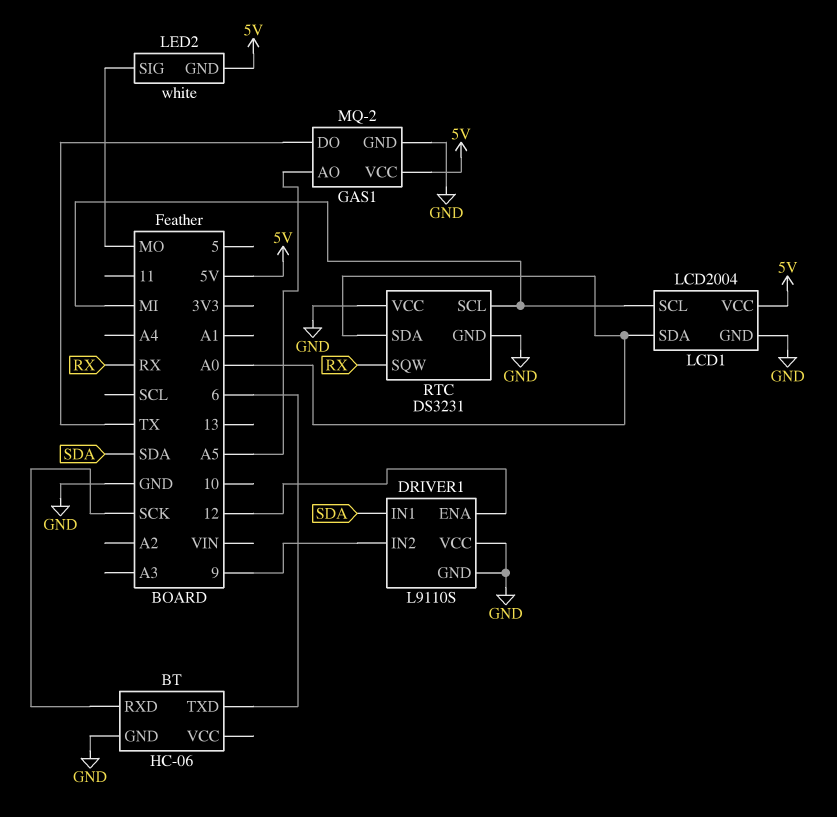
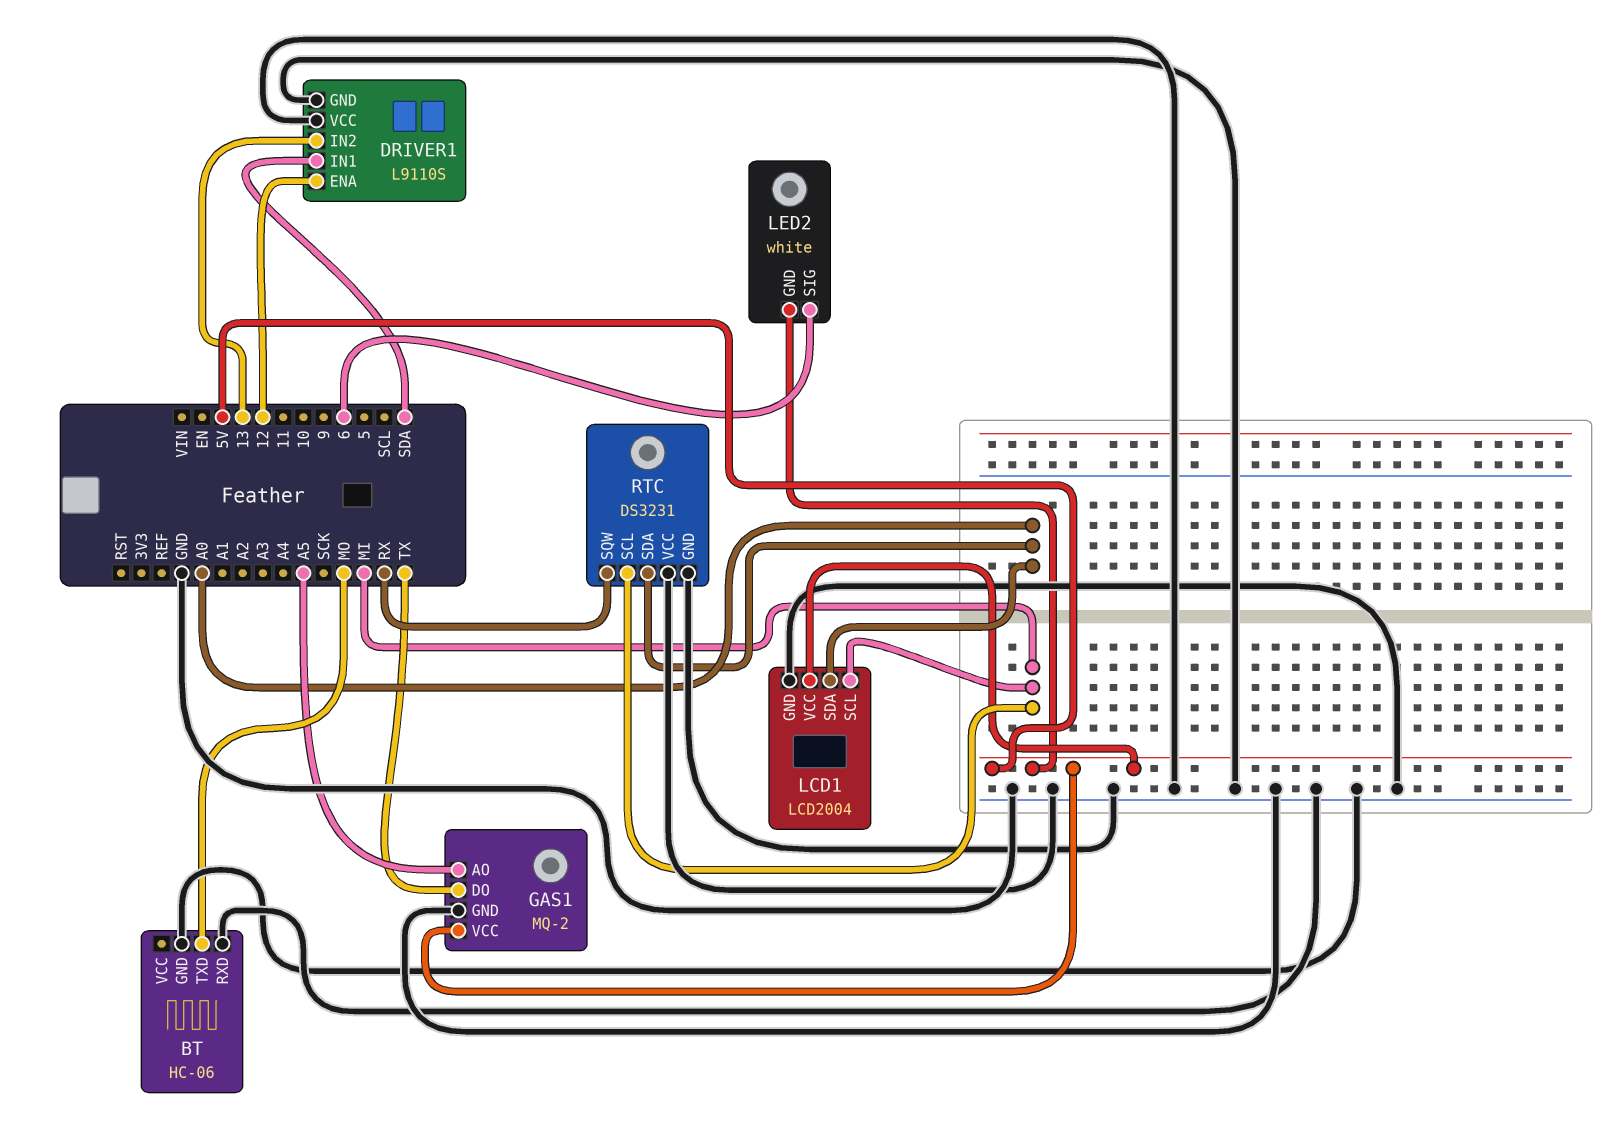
BT pin RXD: SCK -> GND
BT pin TXD: 6 -> MO
DRIVER1 pin IN2: 9 -> 13
LED2 pin SIG: MO -> 6

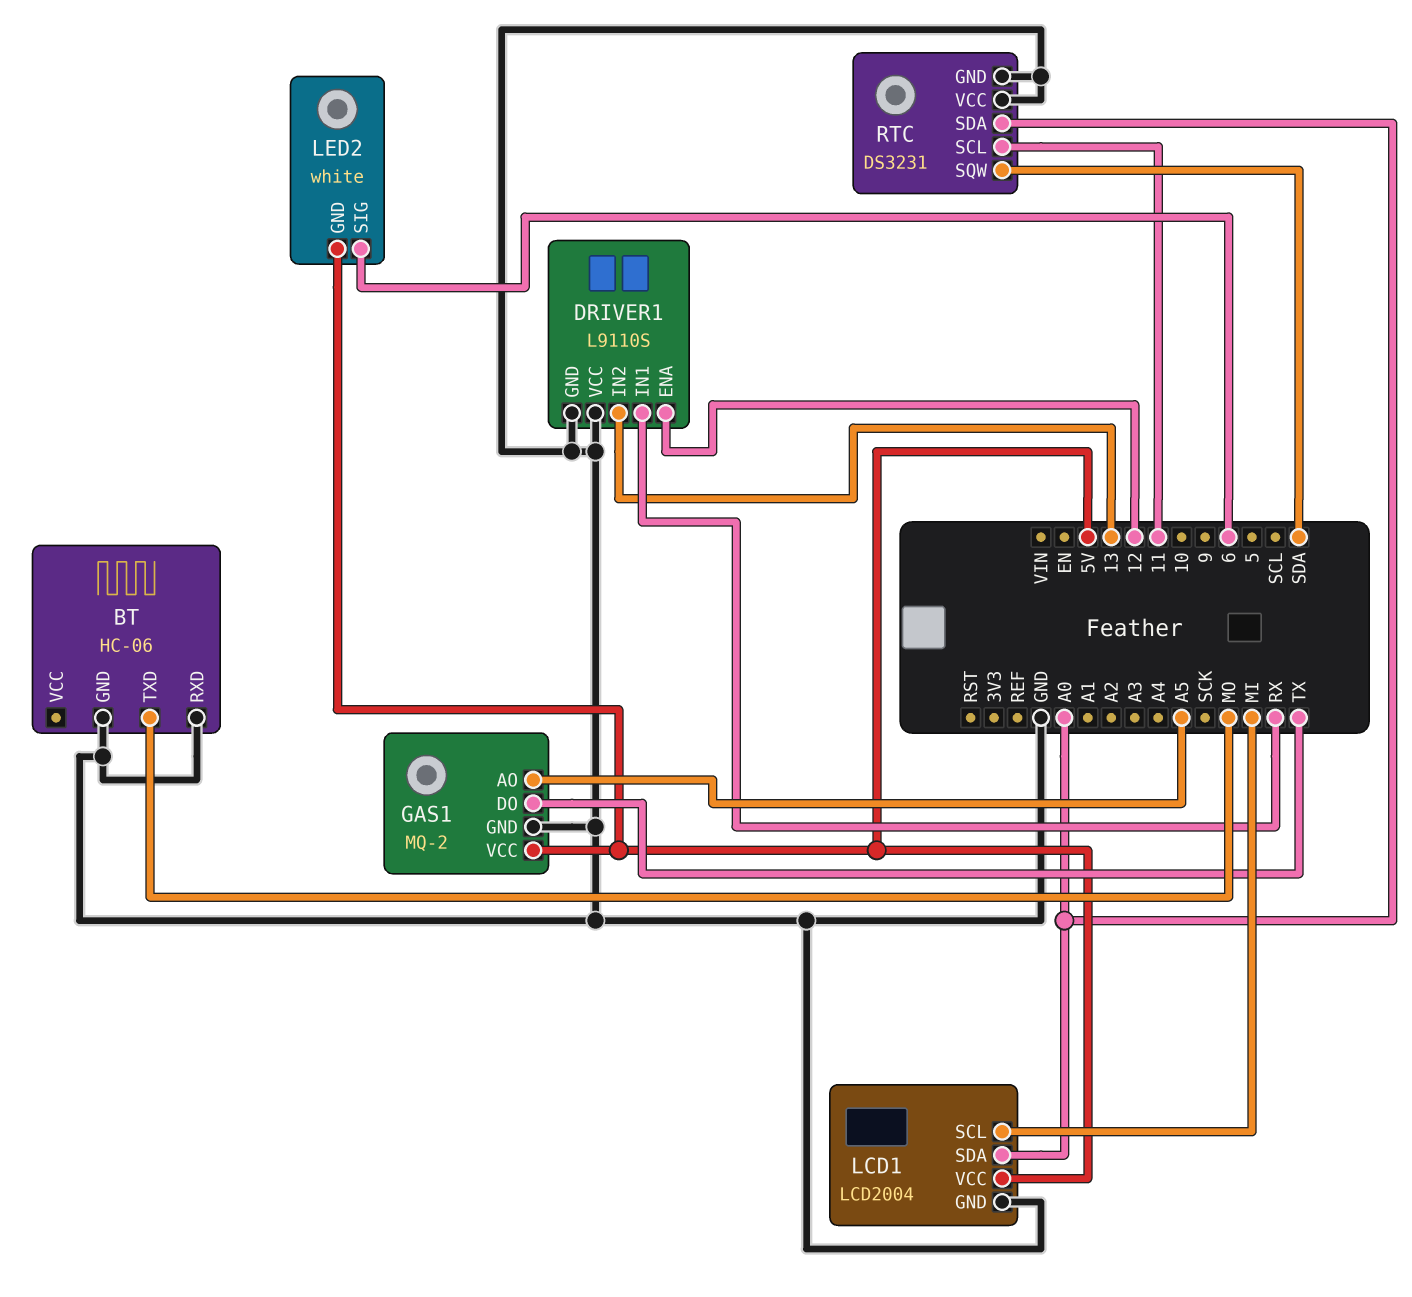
DRIVER1 pin IN1: SDA -> RX
RTC pin SCL: MI -> 11
RTC pin SQW: RX -> SDA

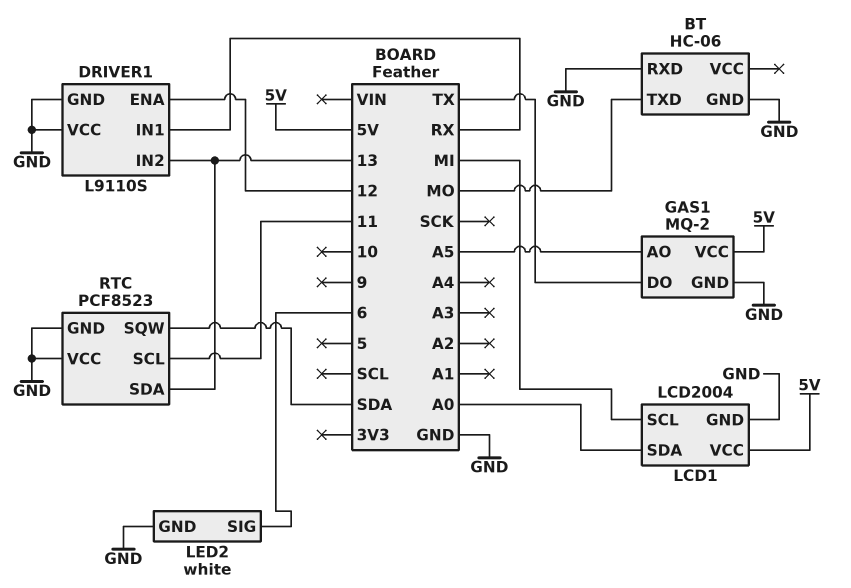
LED2 pin GND: 5V -> GND
RTC: DS3231 -> PCF8523
RTC pin SDA: A0 -> 13

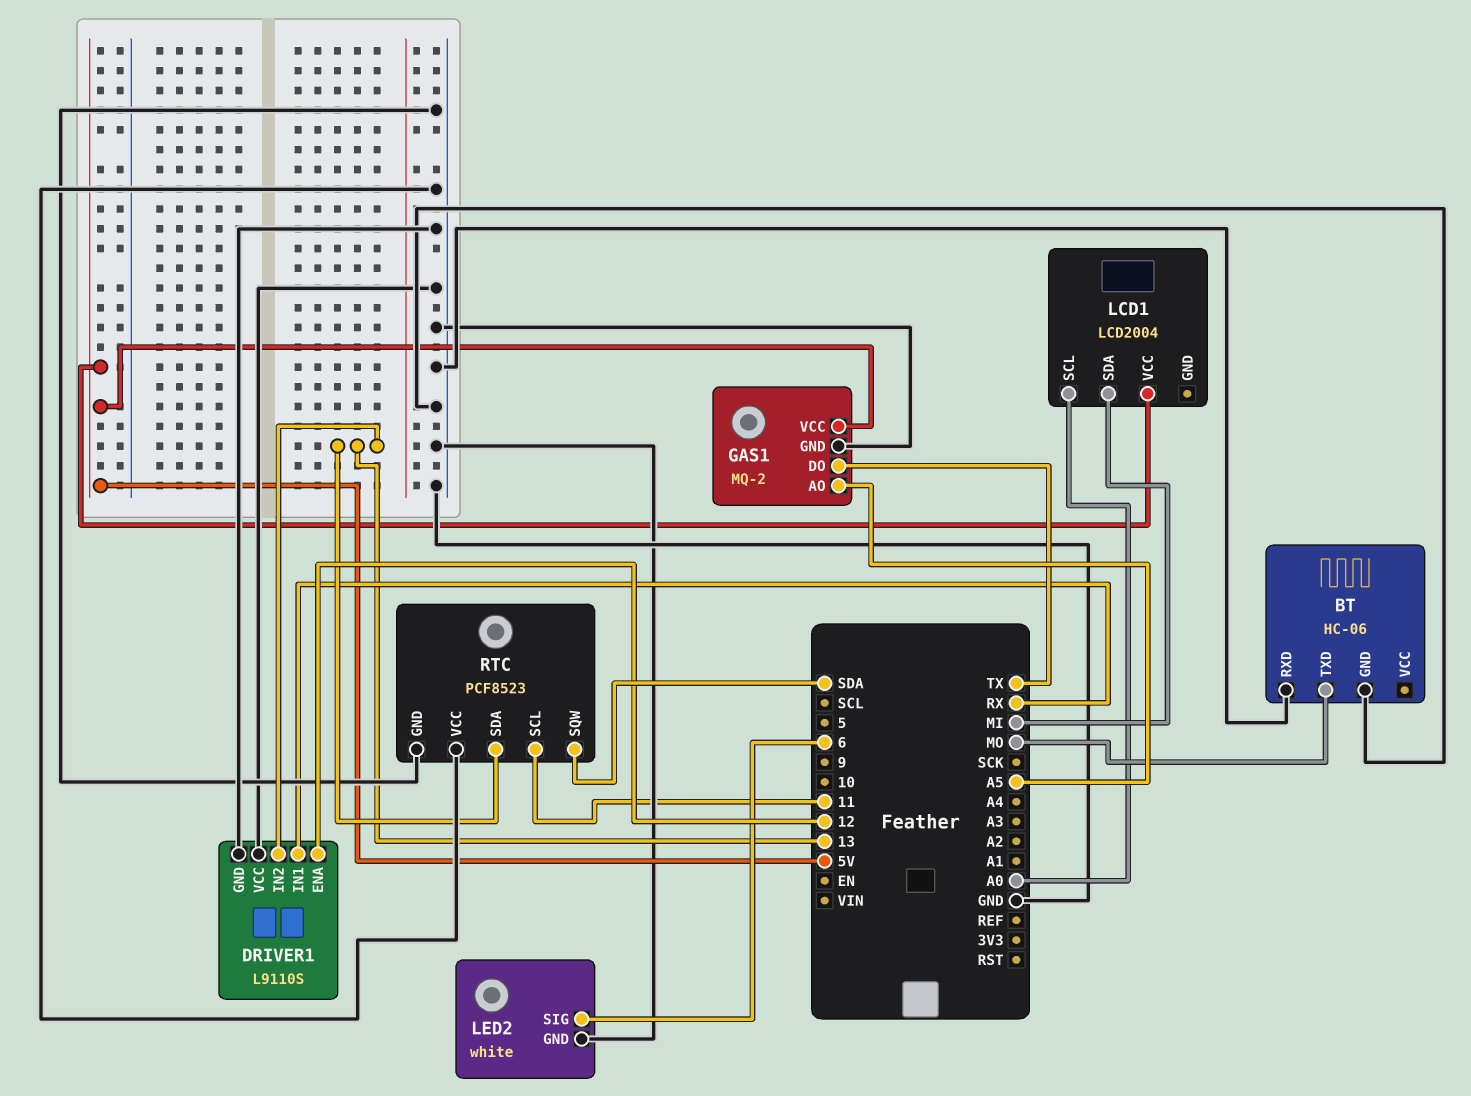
LCD1 pin GND: GND -> none
LCD1 pin SCL: MI -> A0
LCD1 pin SDA: A0 -> MI

